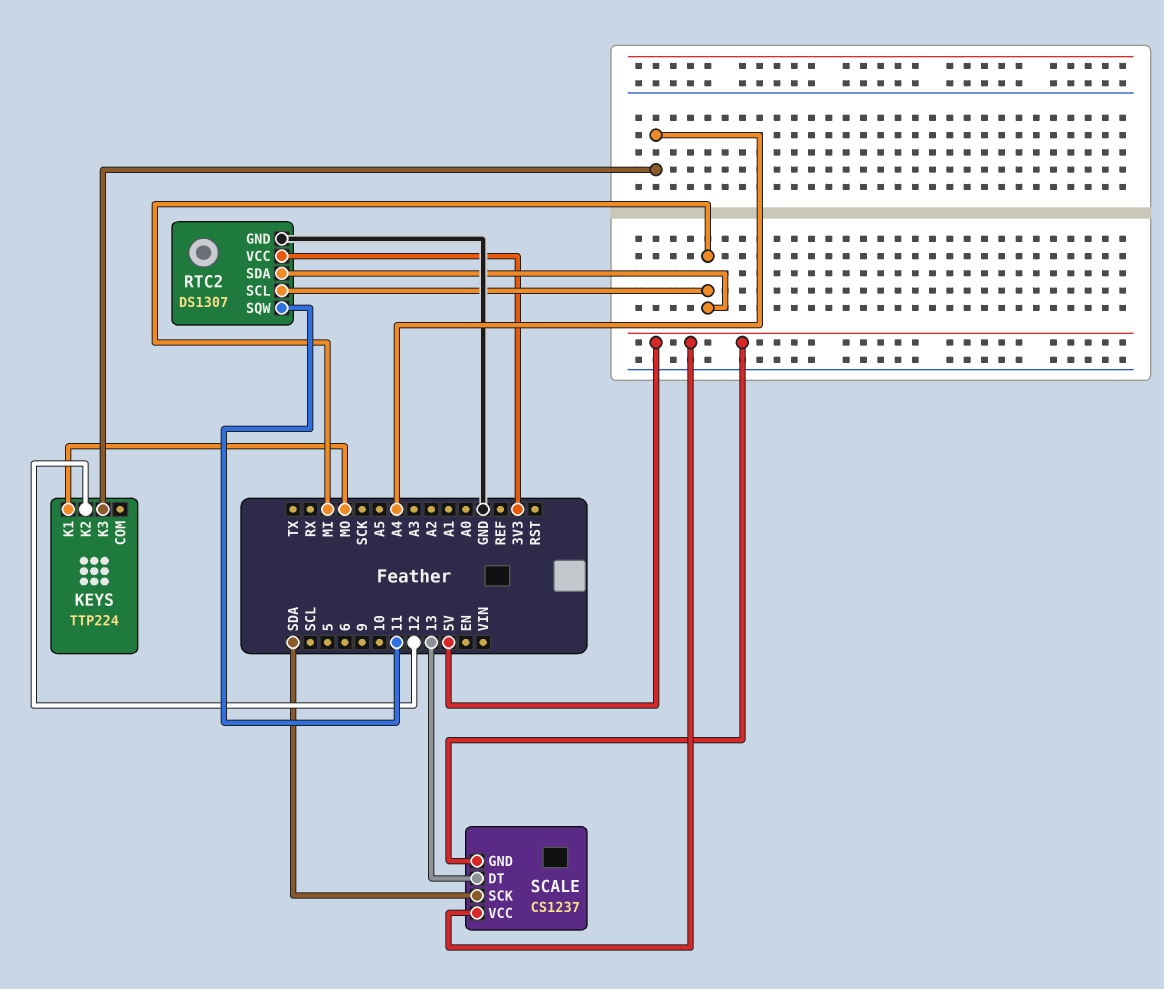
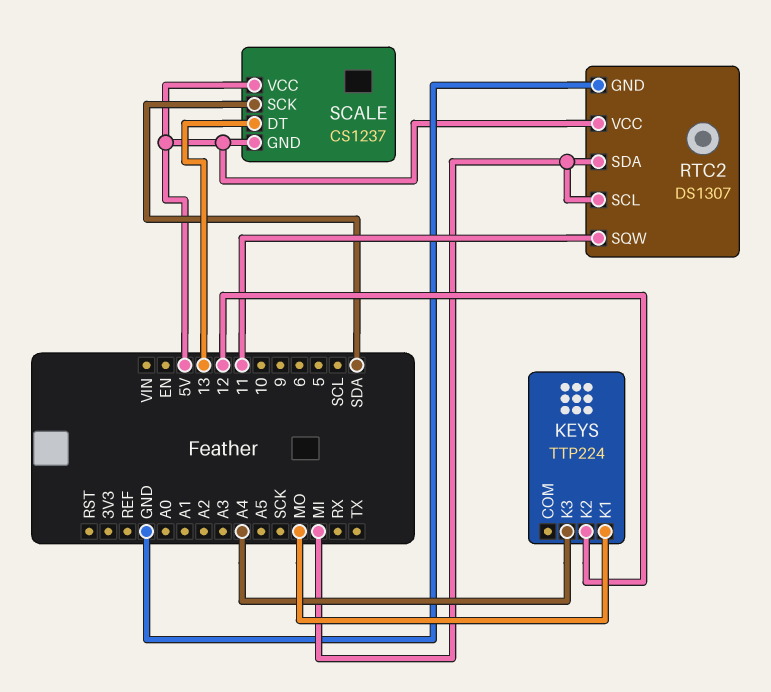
RTC2 pin VCC: 3V3 -> 5V

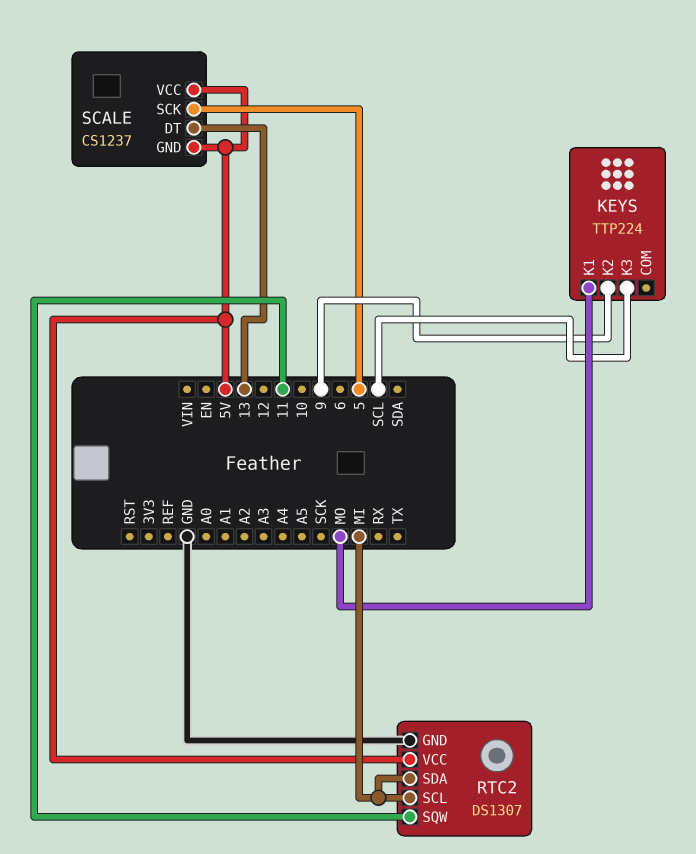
KEYS pin K2: 12 -> 9
KEYS pin K3: A4 -> SCL
SCALE pin SCK: SDA -> 5

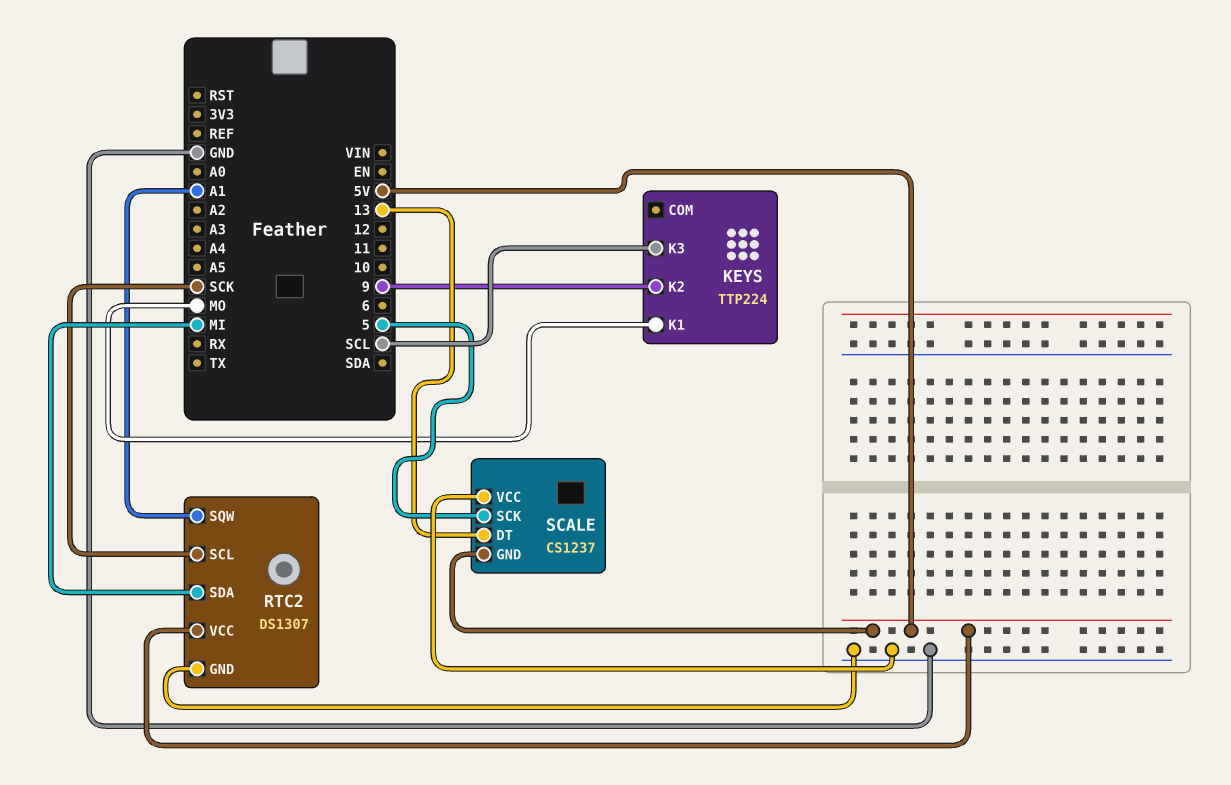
RTC2 pin SCL: MI -> SCK
RTC2 pin SQW: 11 -> A1
SCALE pin VCC: 5V -> GND

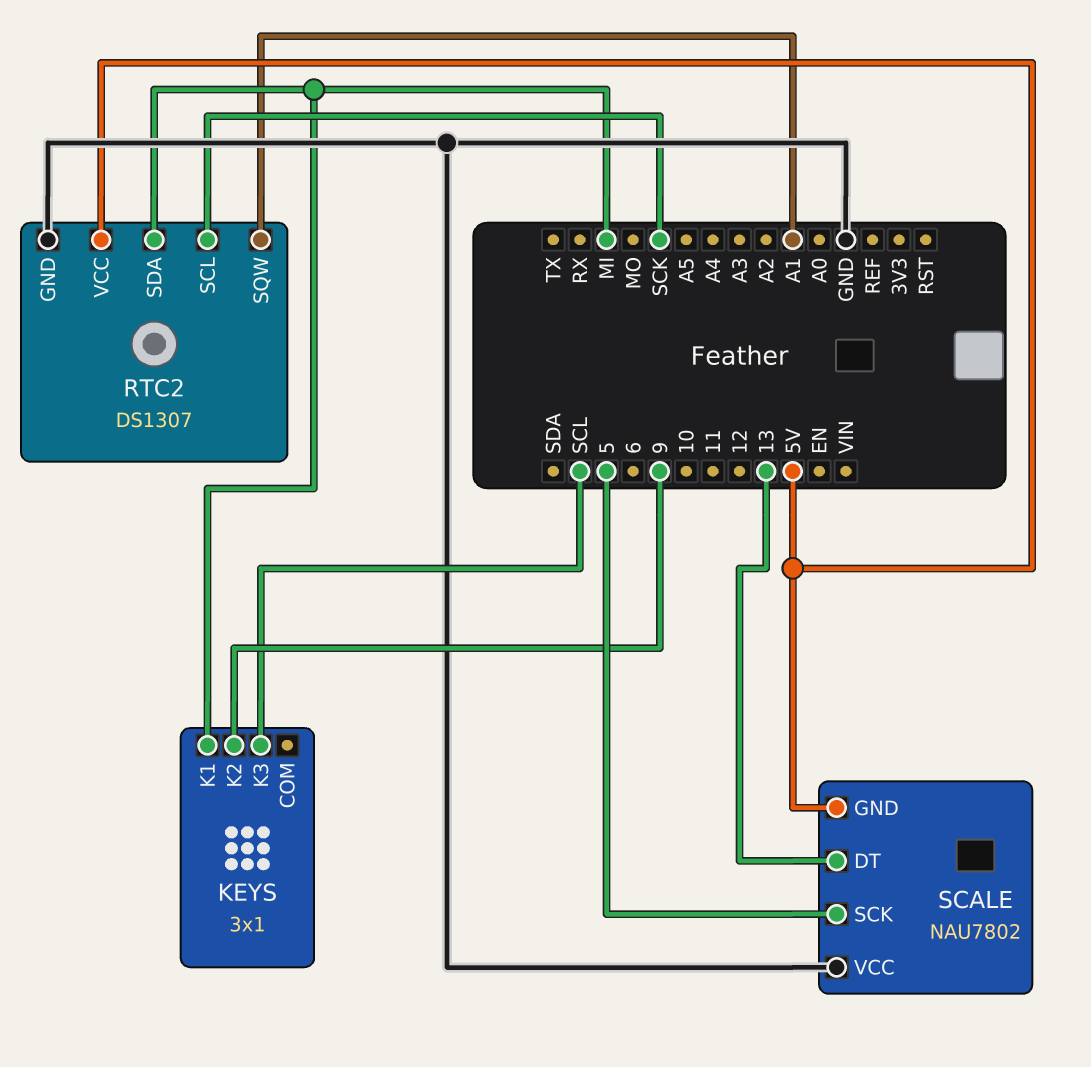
KEYS: TTP224 -> 3x1
KEYS pin K1: MO -> MI
SCALE: CS1237 -> NAU7802

